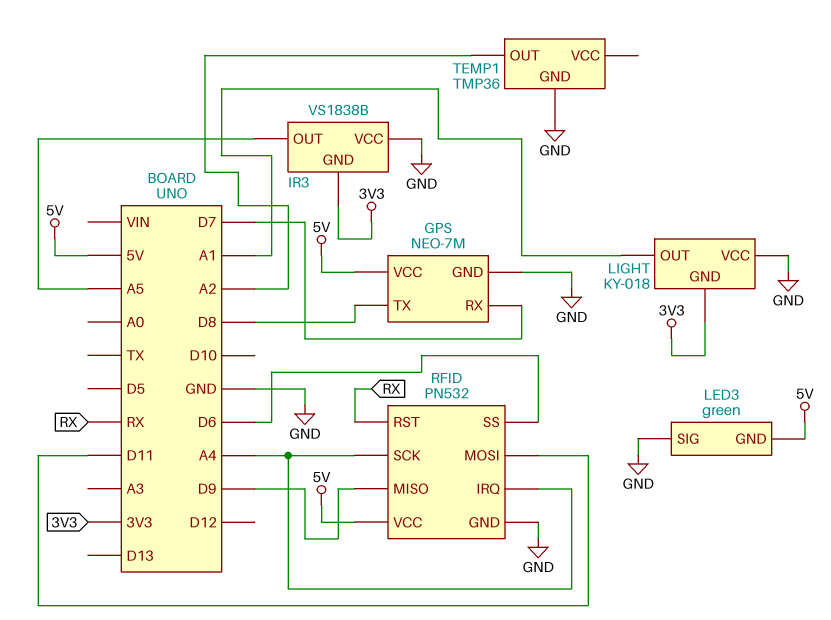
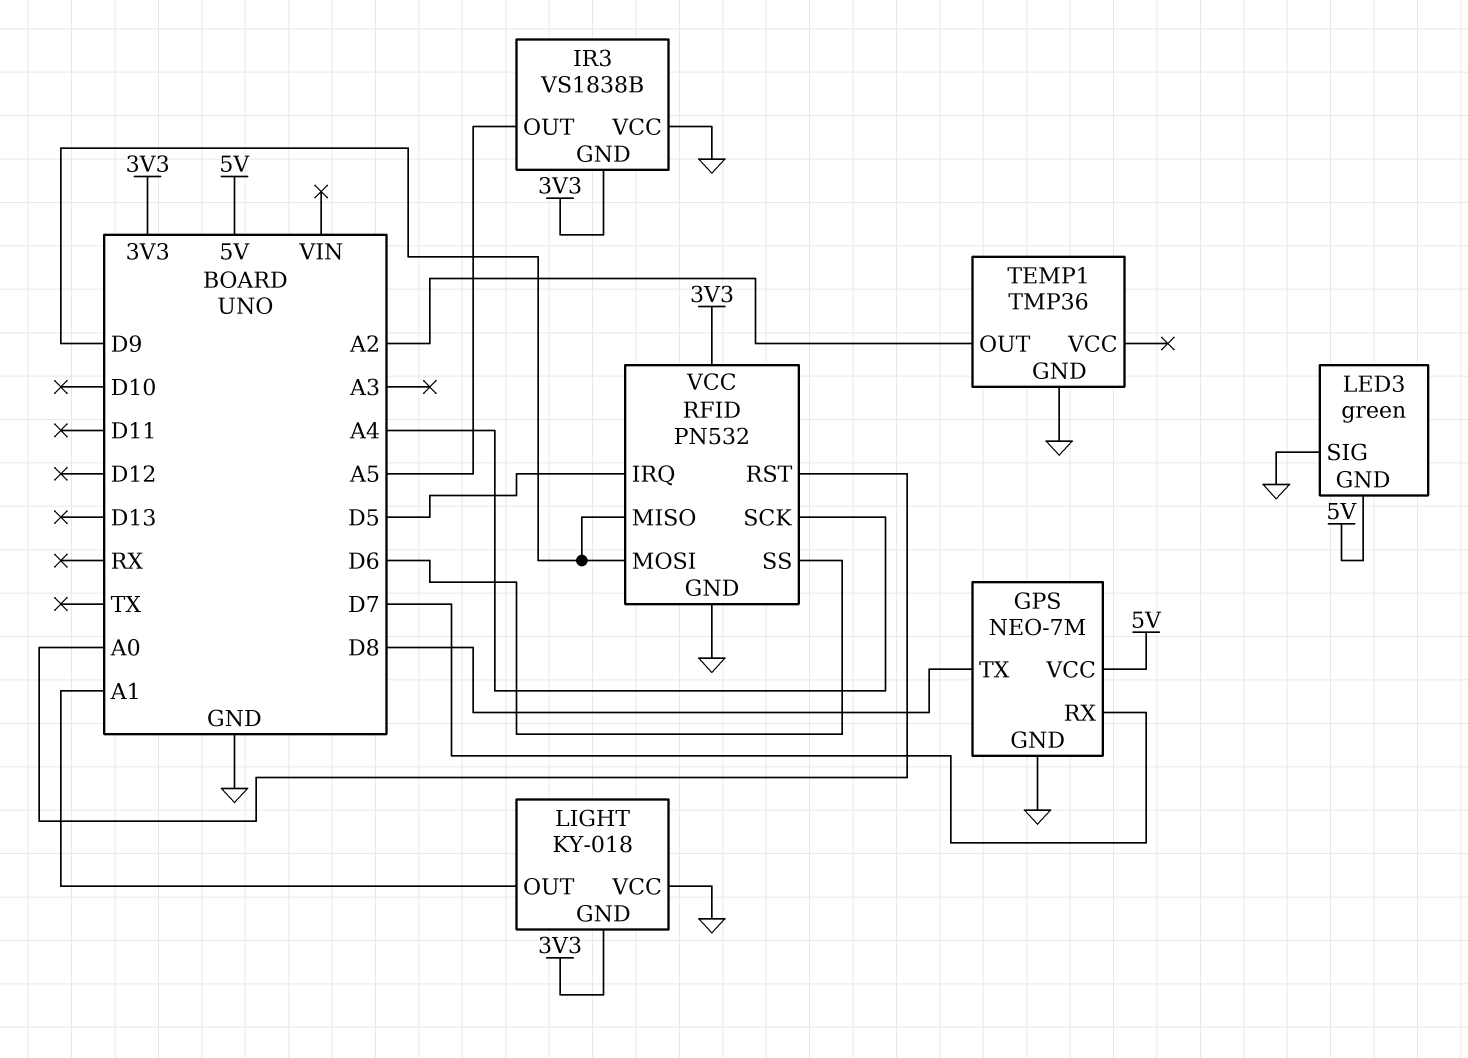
RFID pin IRQ: A4 -> D5
RFID pin MOSI: D11 -> D9
RFID pin RST: RX -> A0
RFID pin VCC: 5V -> 3V3

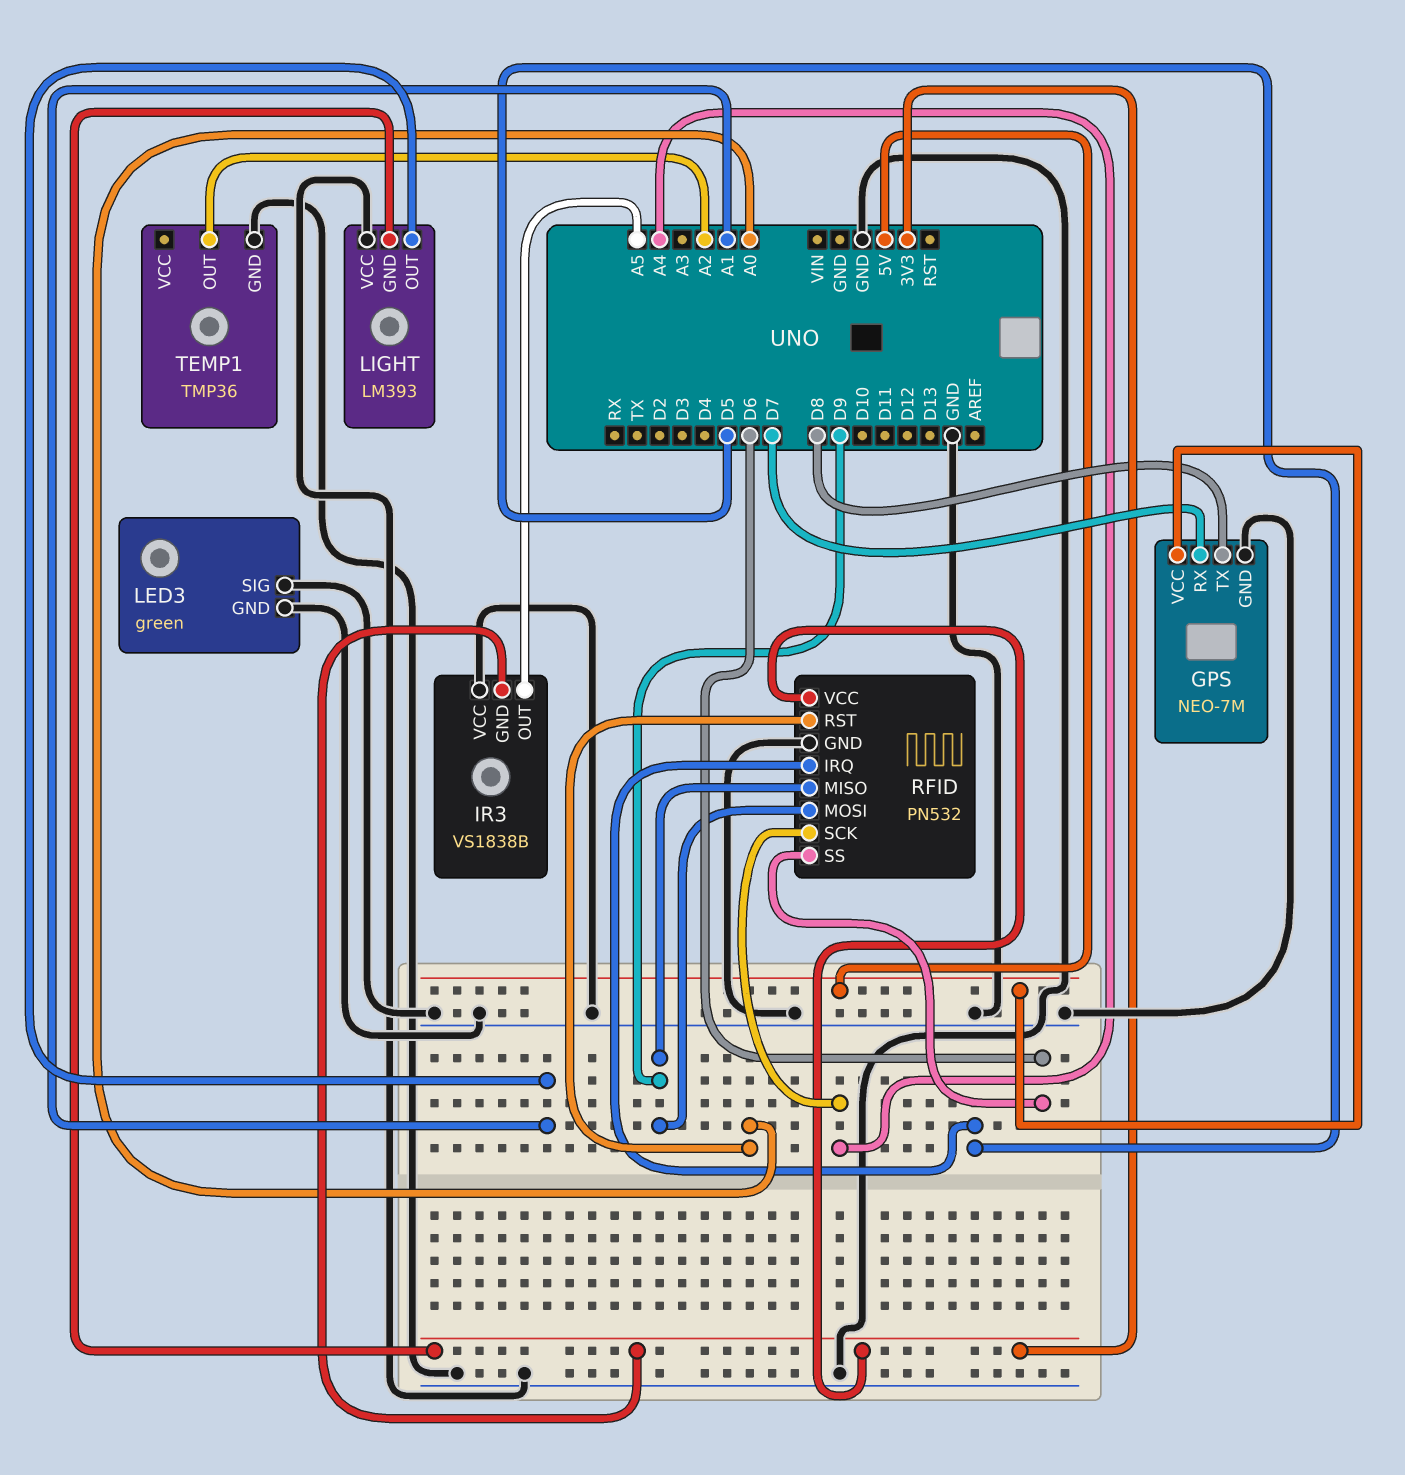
LED3 pin GND: 5V -> GND
LIGHT: KY-018 -> LM393

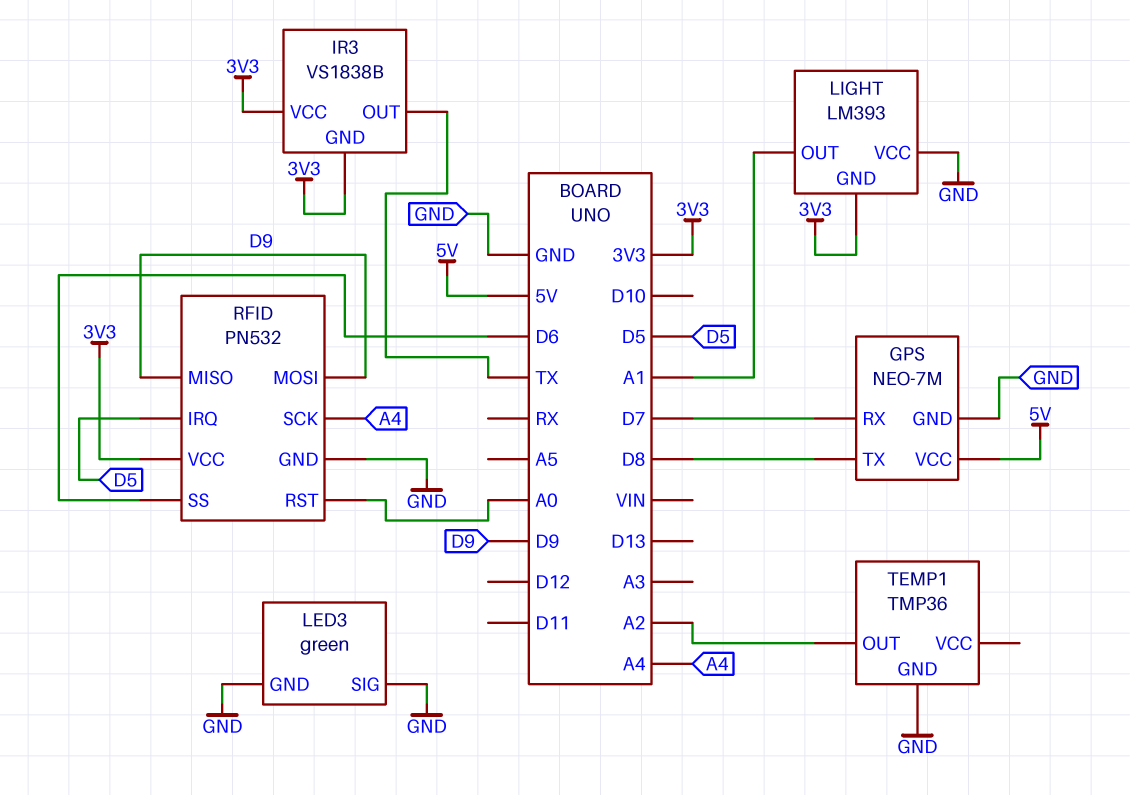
IR3 pin OUT: A5 -> TX
IR3 pin VCC: GND -> 3V3

